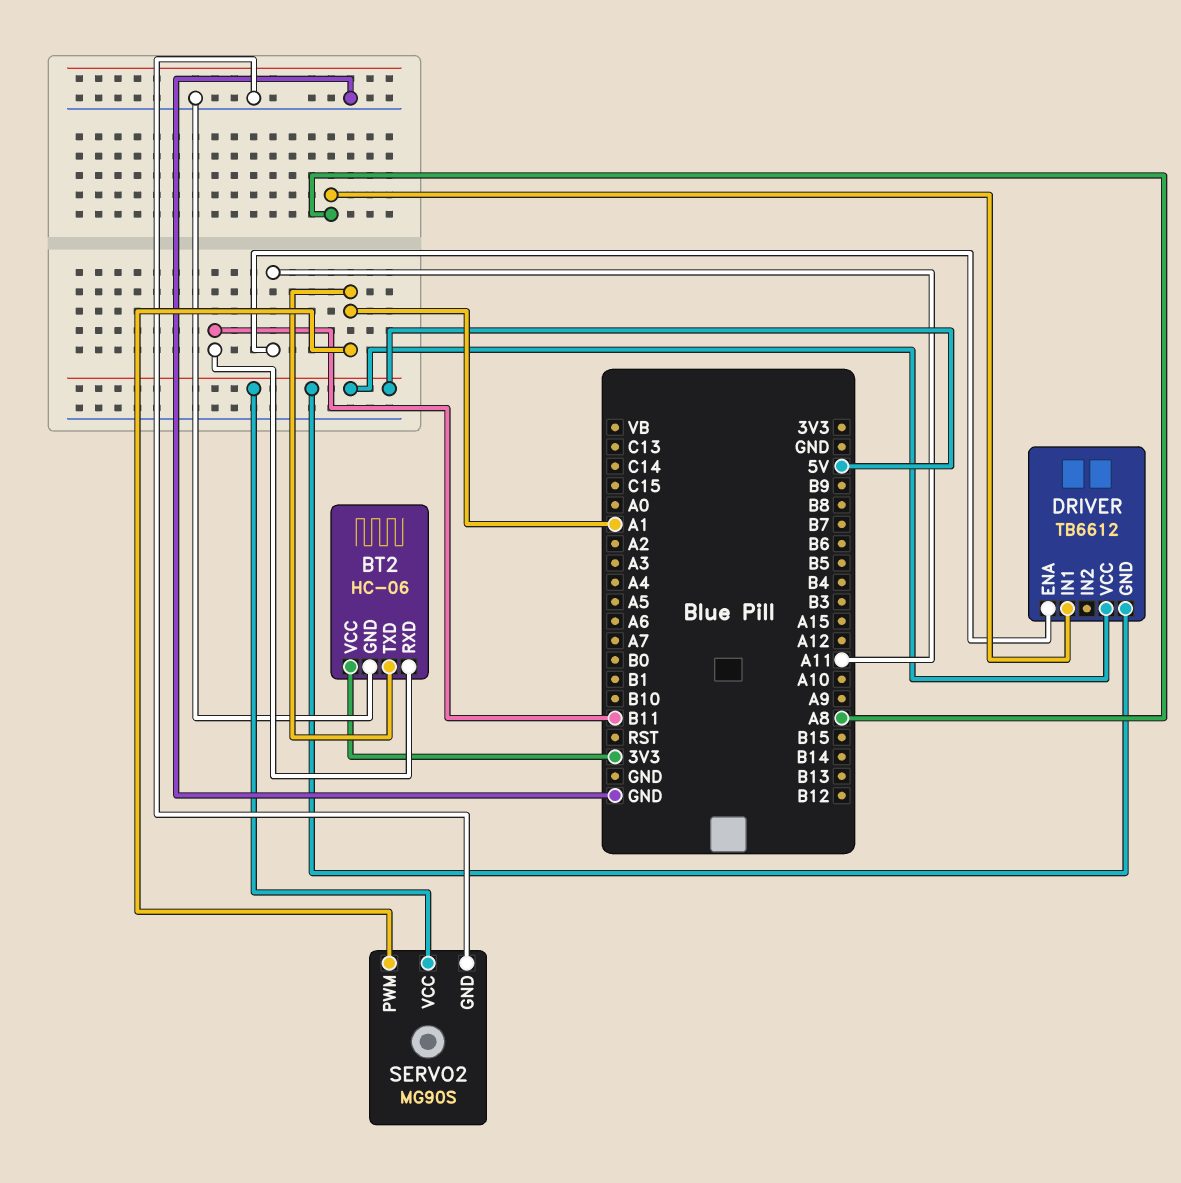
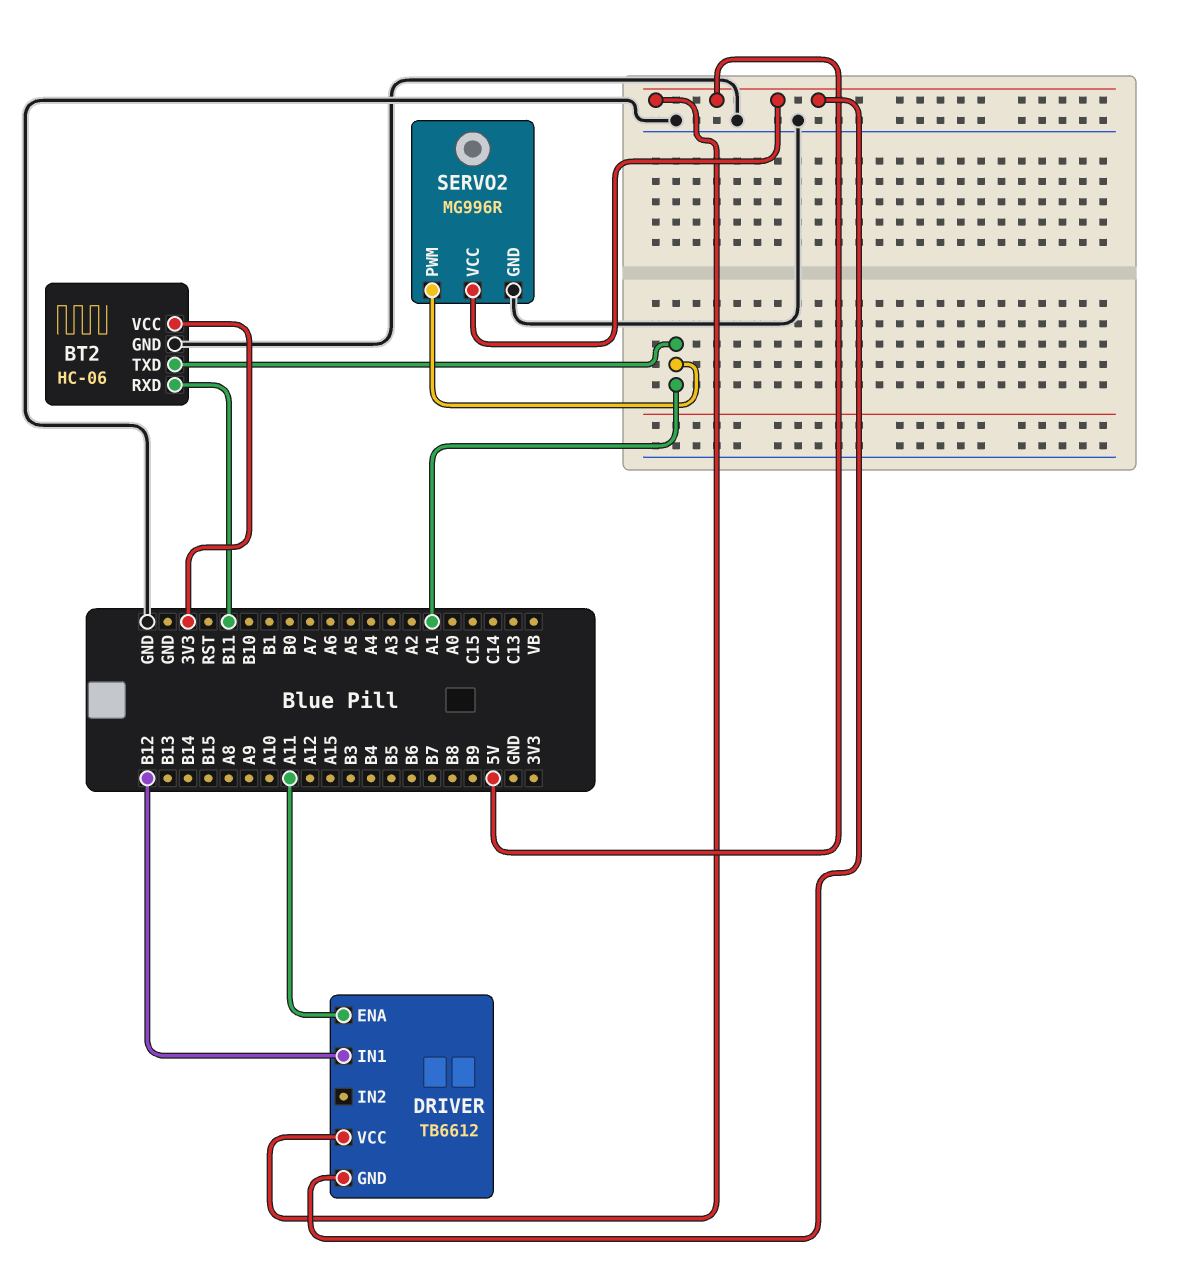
DRIVER pin IN1: A8 -> B12
SERVO2: MG90S -> MG996R

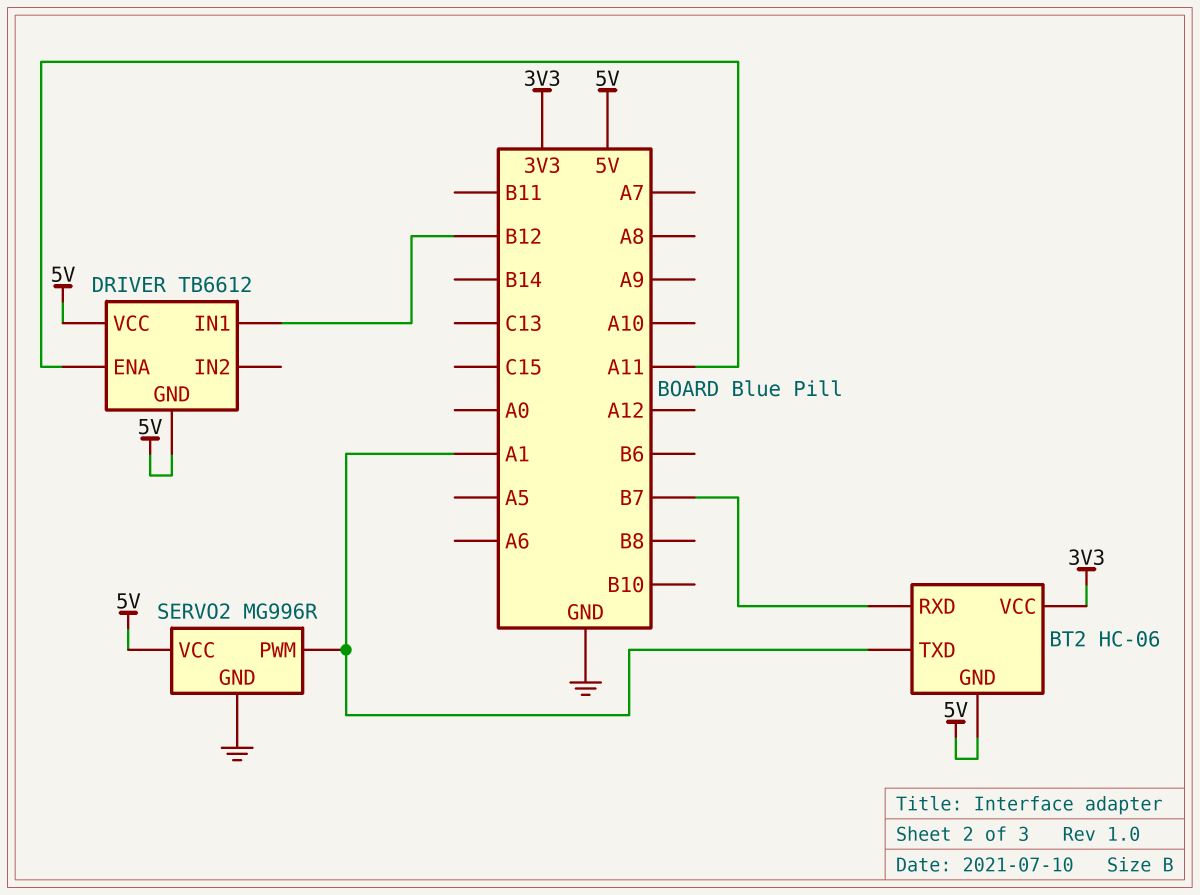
BT2 pin GND: GND -> 5V
BT2 pin RXD: B11 -> B7

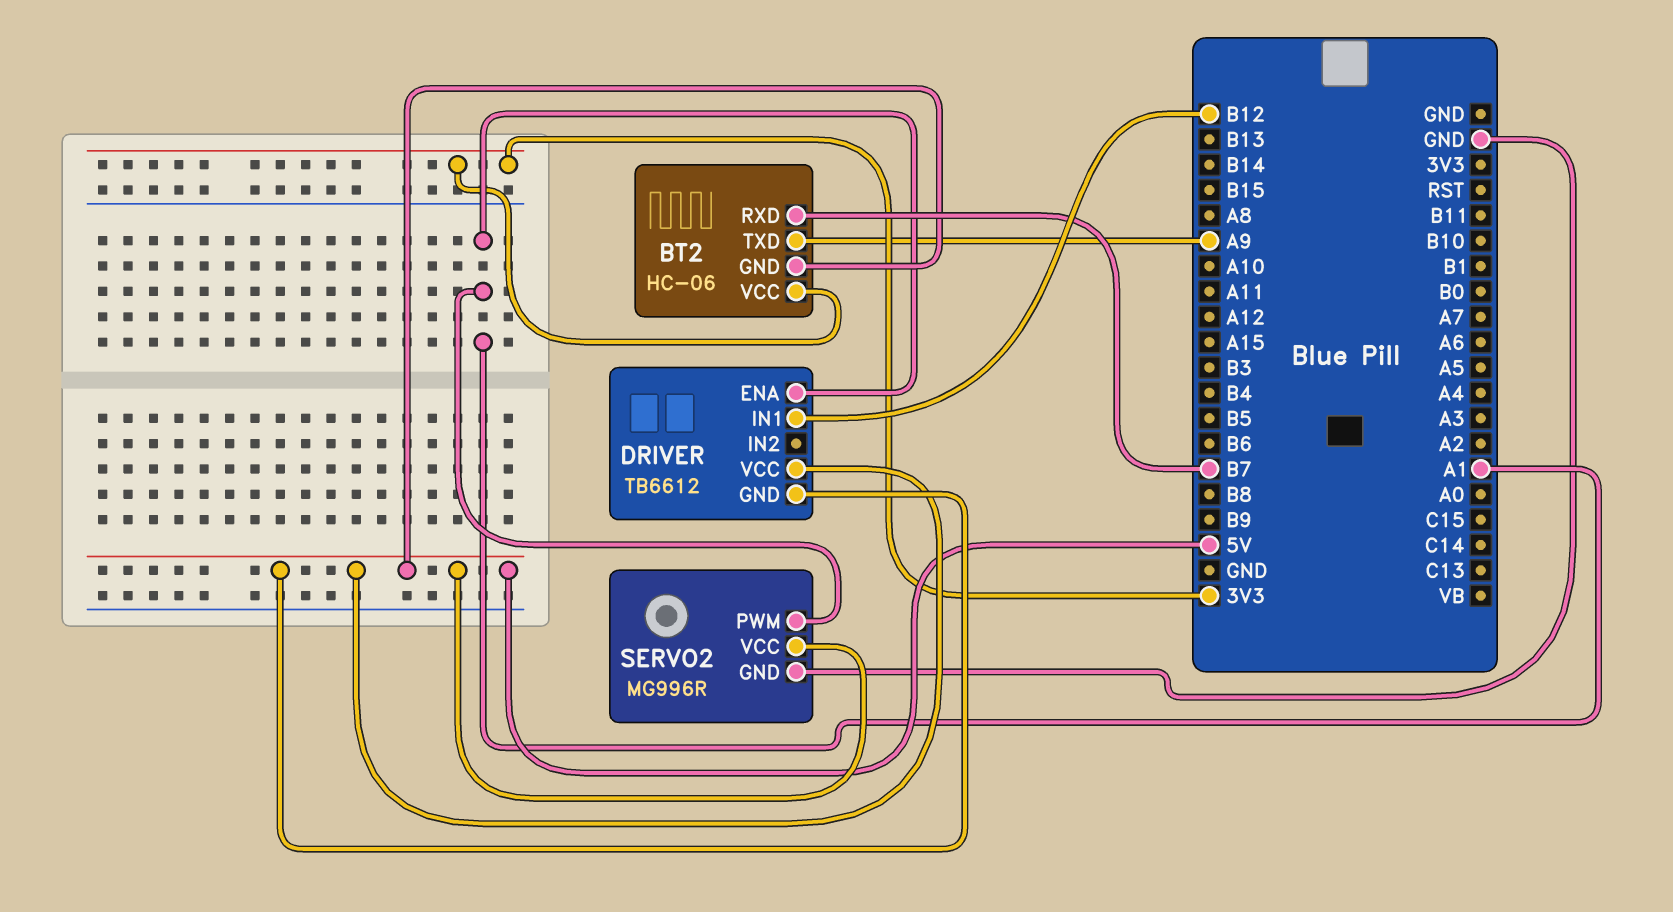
BT2 pin TXD: A1 -> A9
DRIVER pin ENA: A11 -> A1

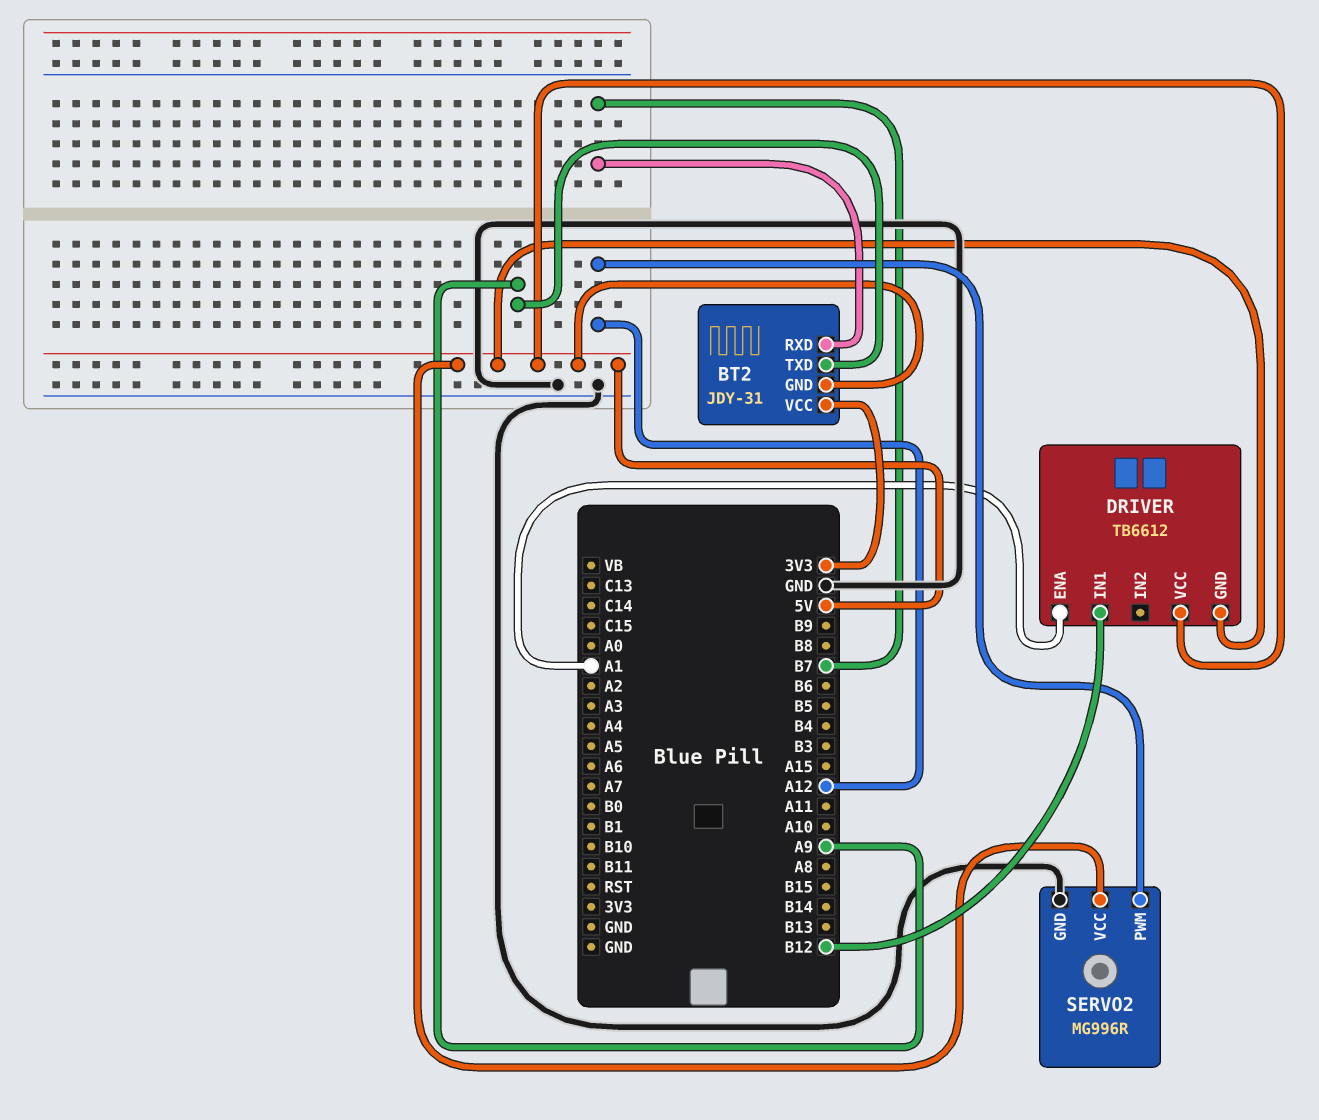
BT2: HC-06 -> JDY-31
SERVO2 pin PWM: A1 -> A12

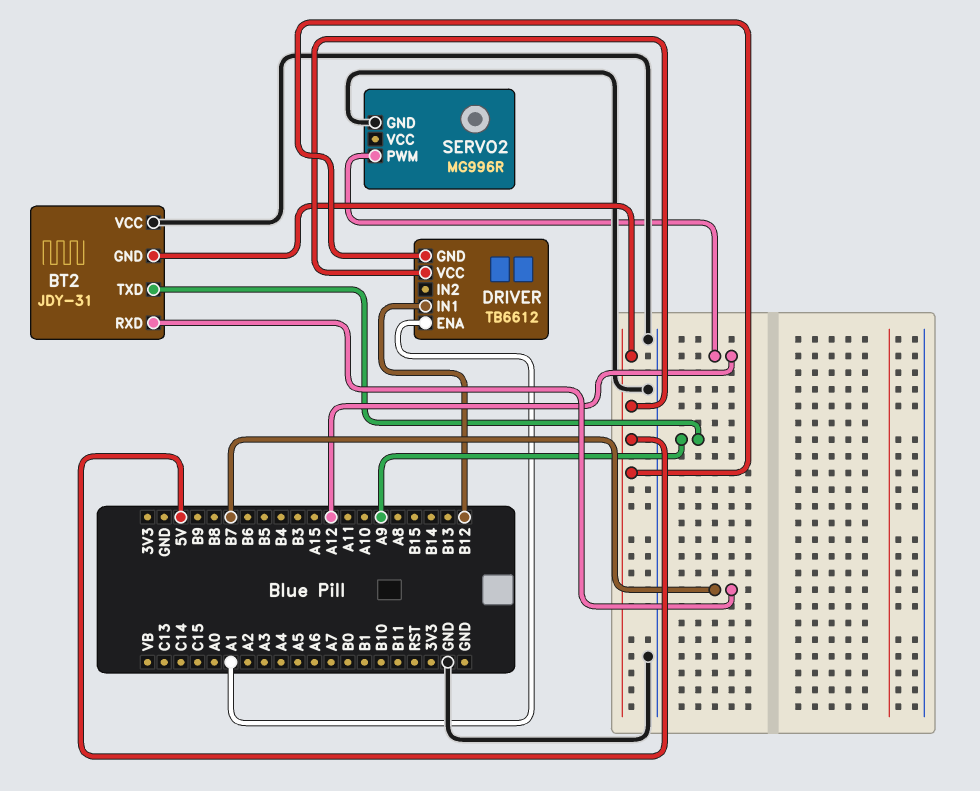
BT2 pin VCC: 3V3 -> GND
SERVO2 pin VCC: 5V -> none

